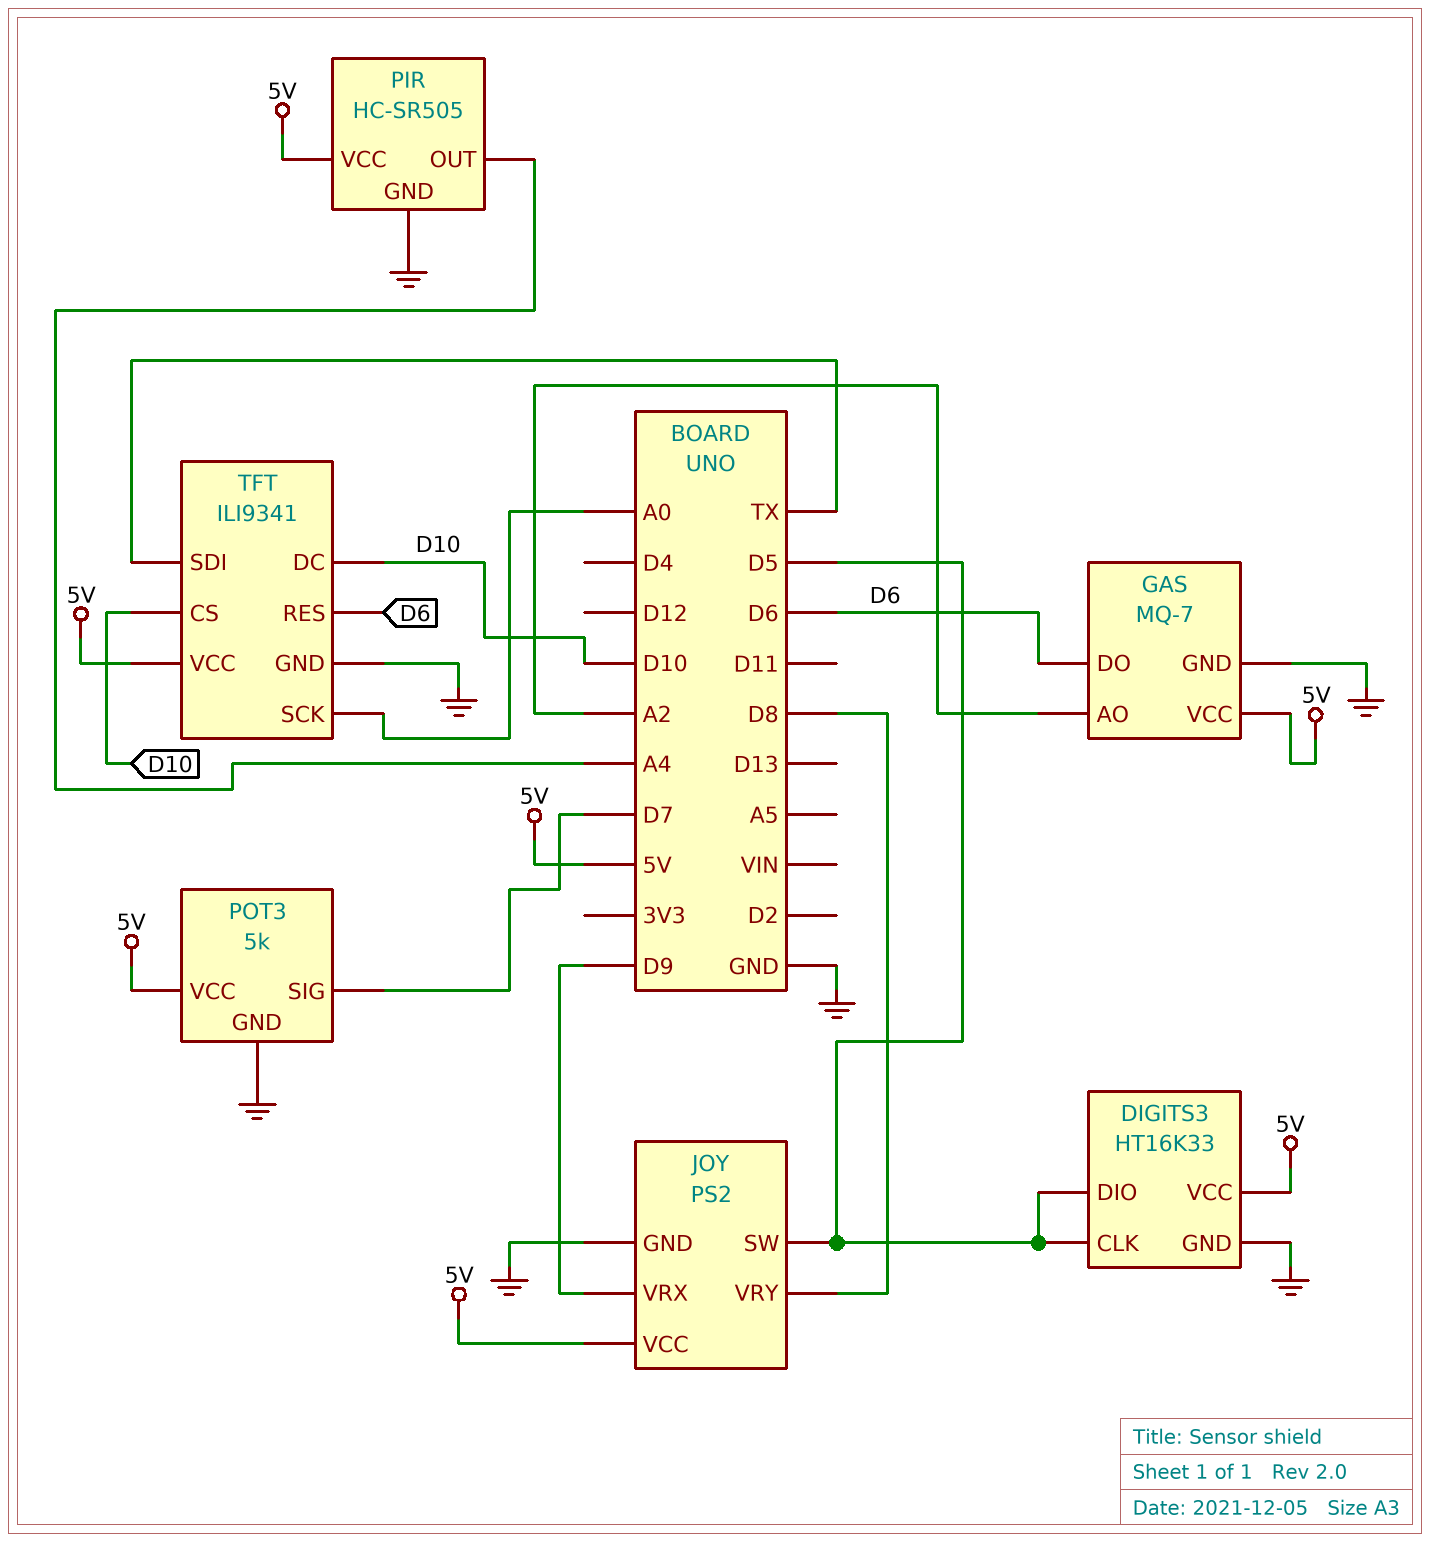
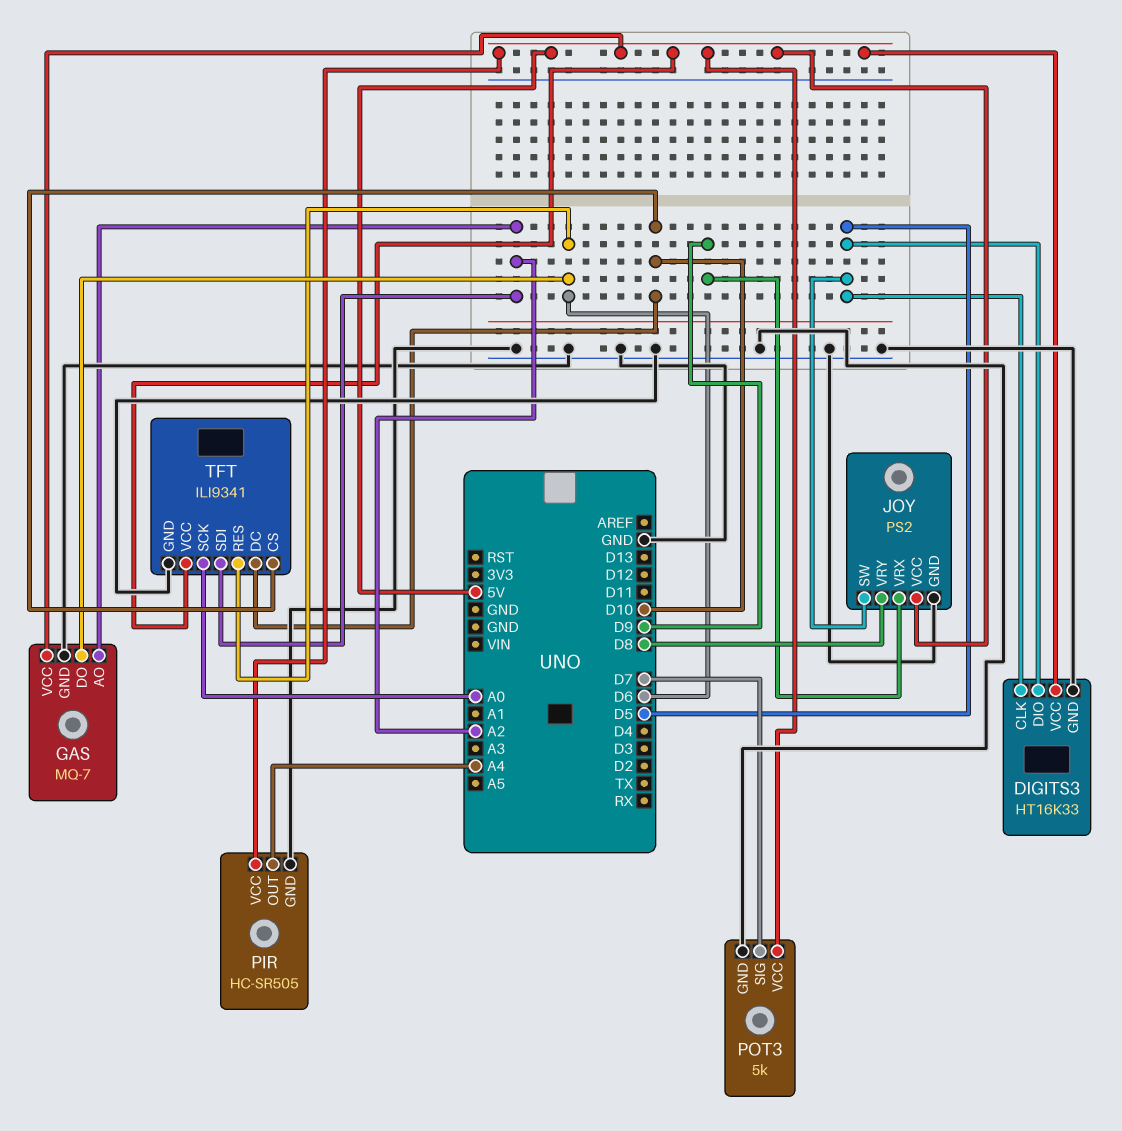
TFT pin SDI: TX -> A2

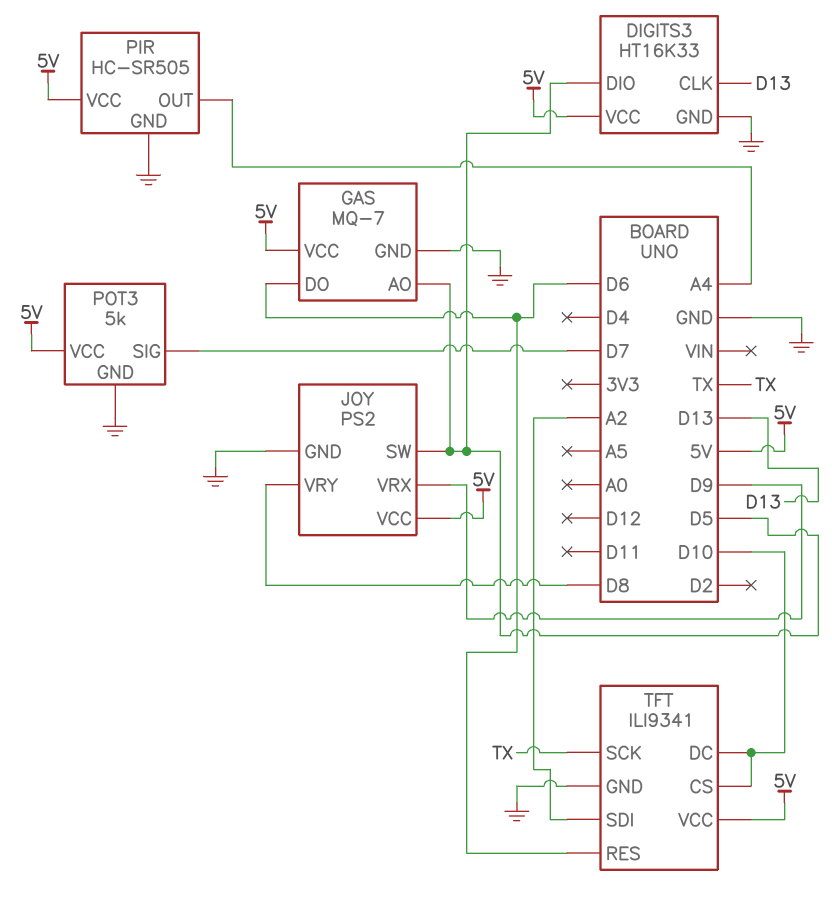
DIGITS3 pin CLK: D5 -> D13
GAS pin AO: A2 -> D5
TFT pin SCK: A0 -> TX

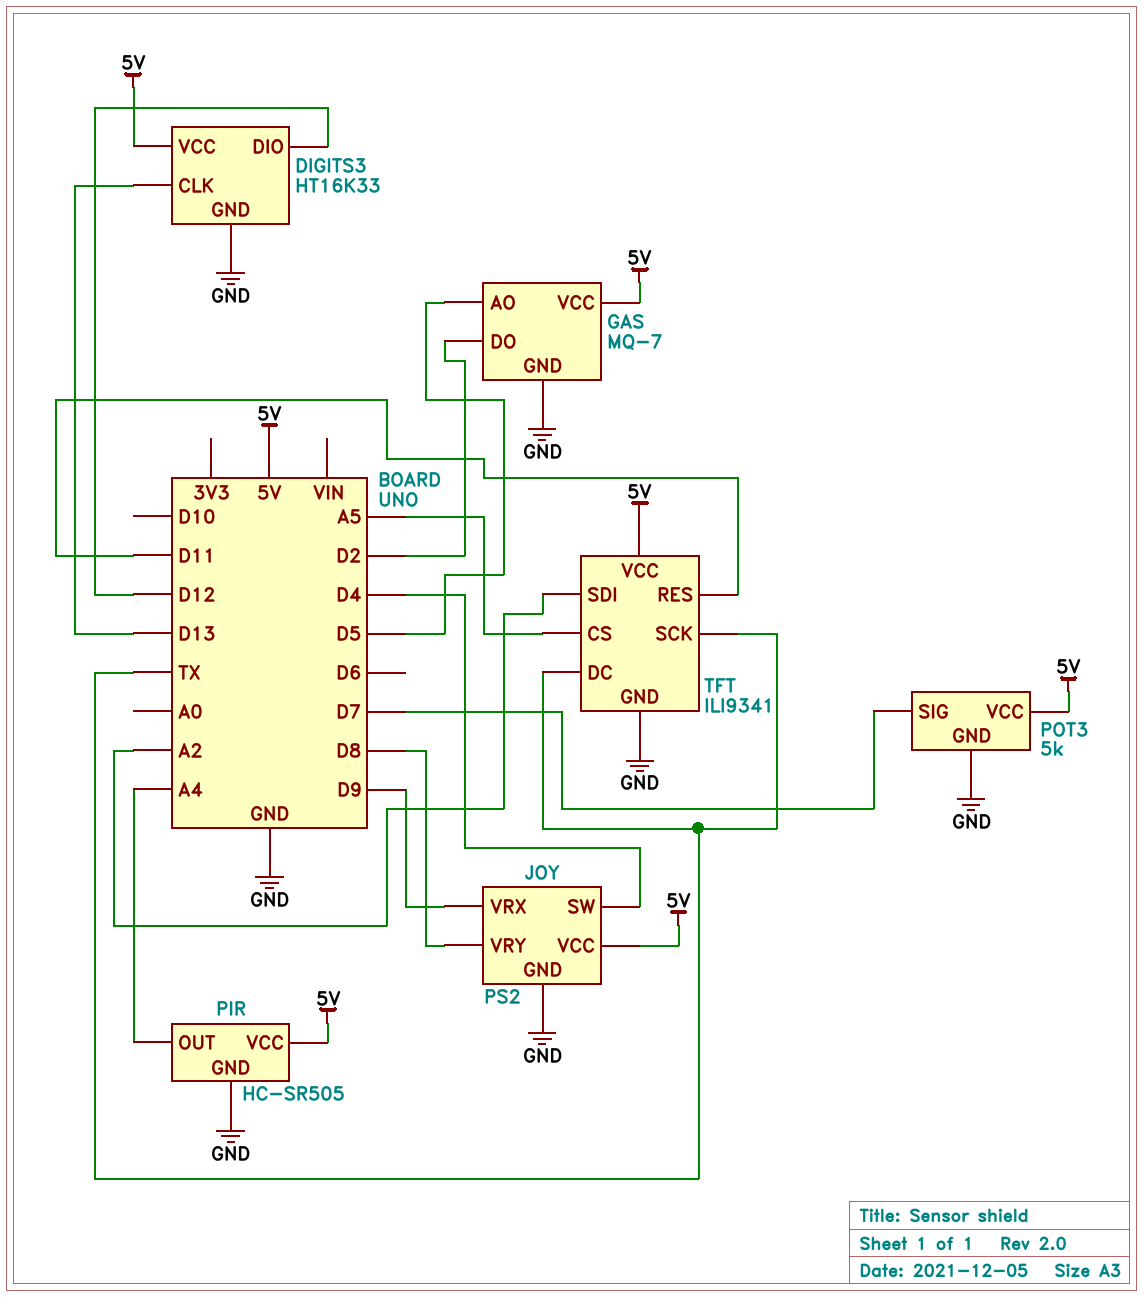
DIGITS3 pin DIO: D5 -> D12
GAS pin DO: D6 -> D2
JOY pin SW: D5 -> D4
TFT pin CS: D10 -> A5
TFT pin DC: D10 -> TX
TFT pin RES: D6 -> D11

